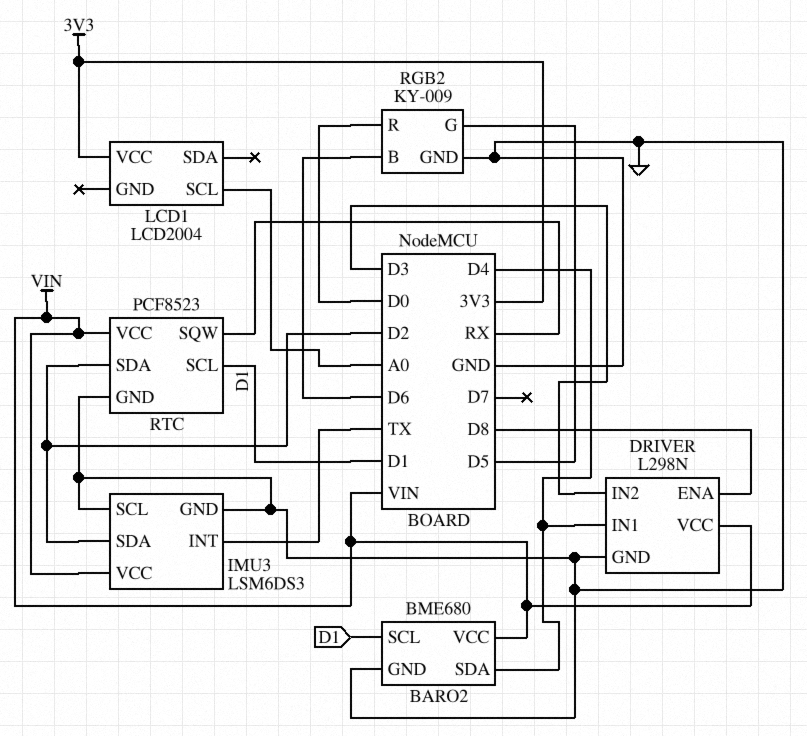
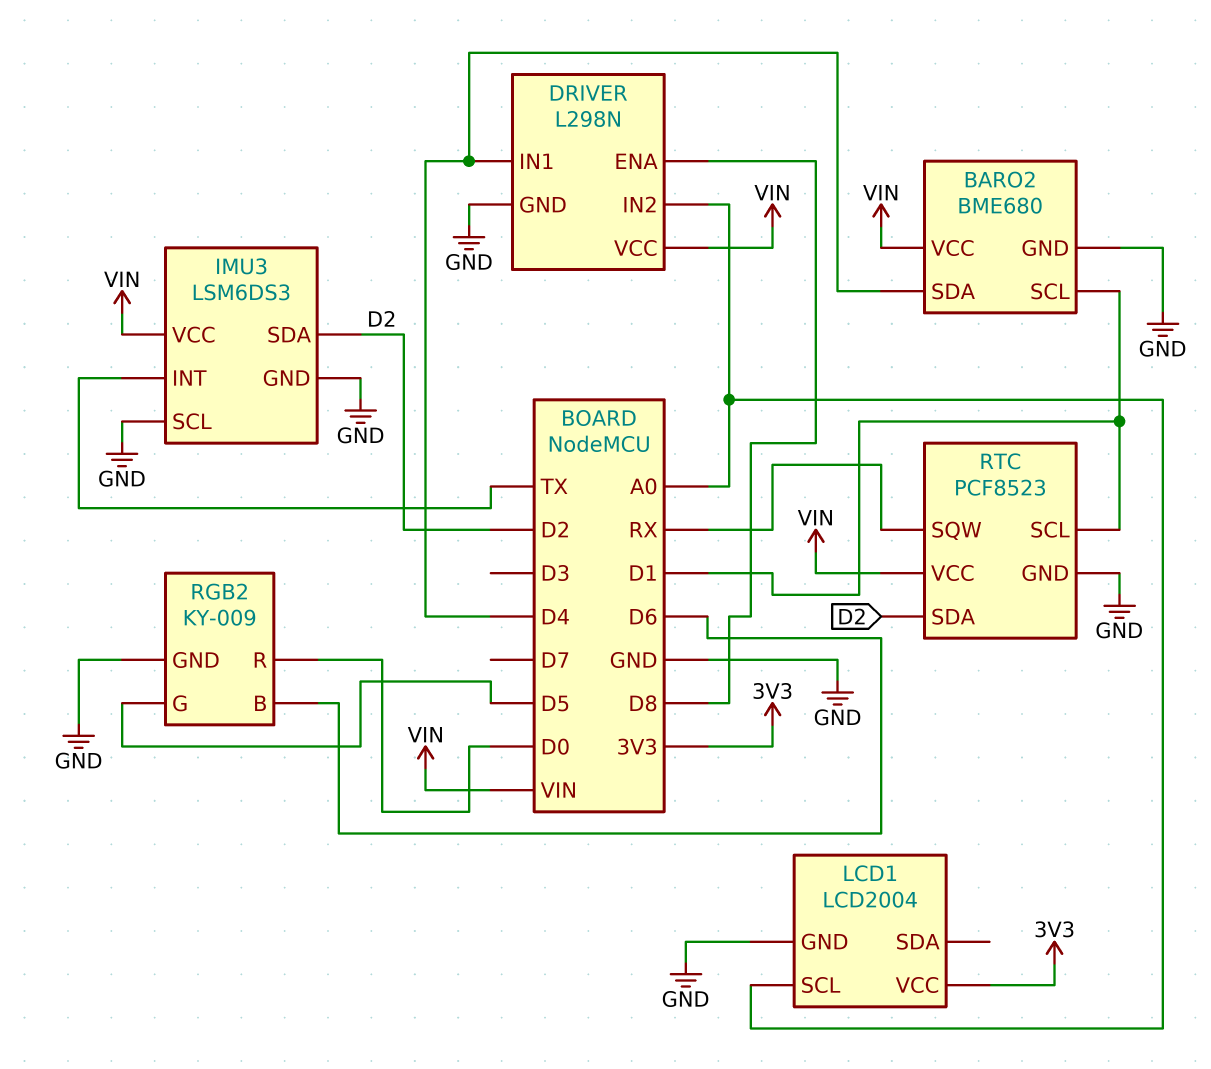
DRIVER pin IN2: D3 -> A0
LCD1 pin GND: none -> GND

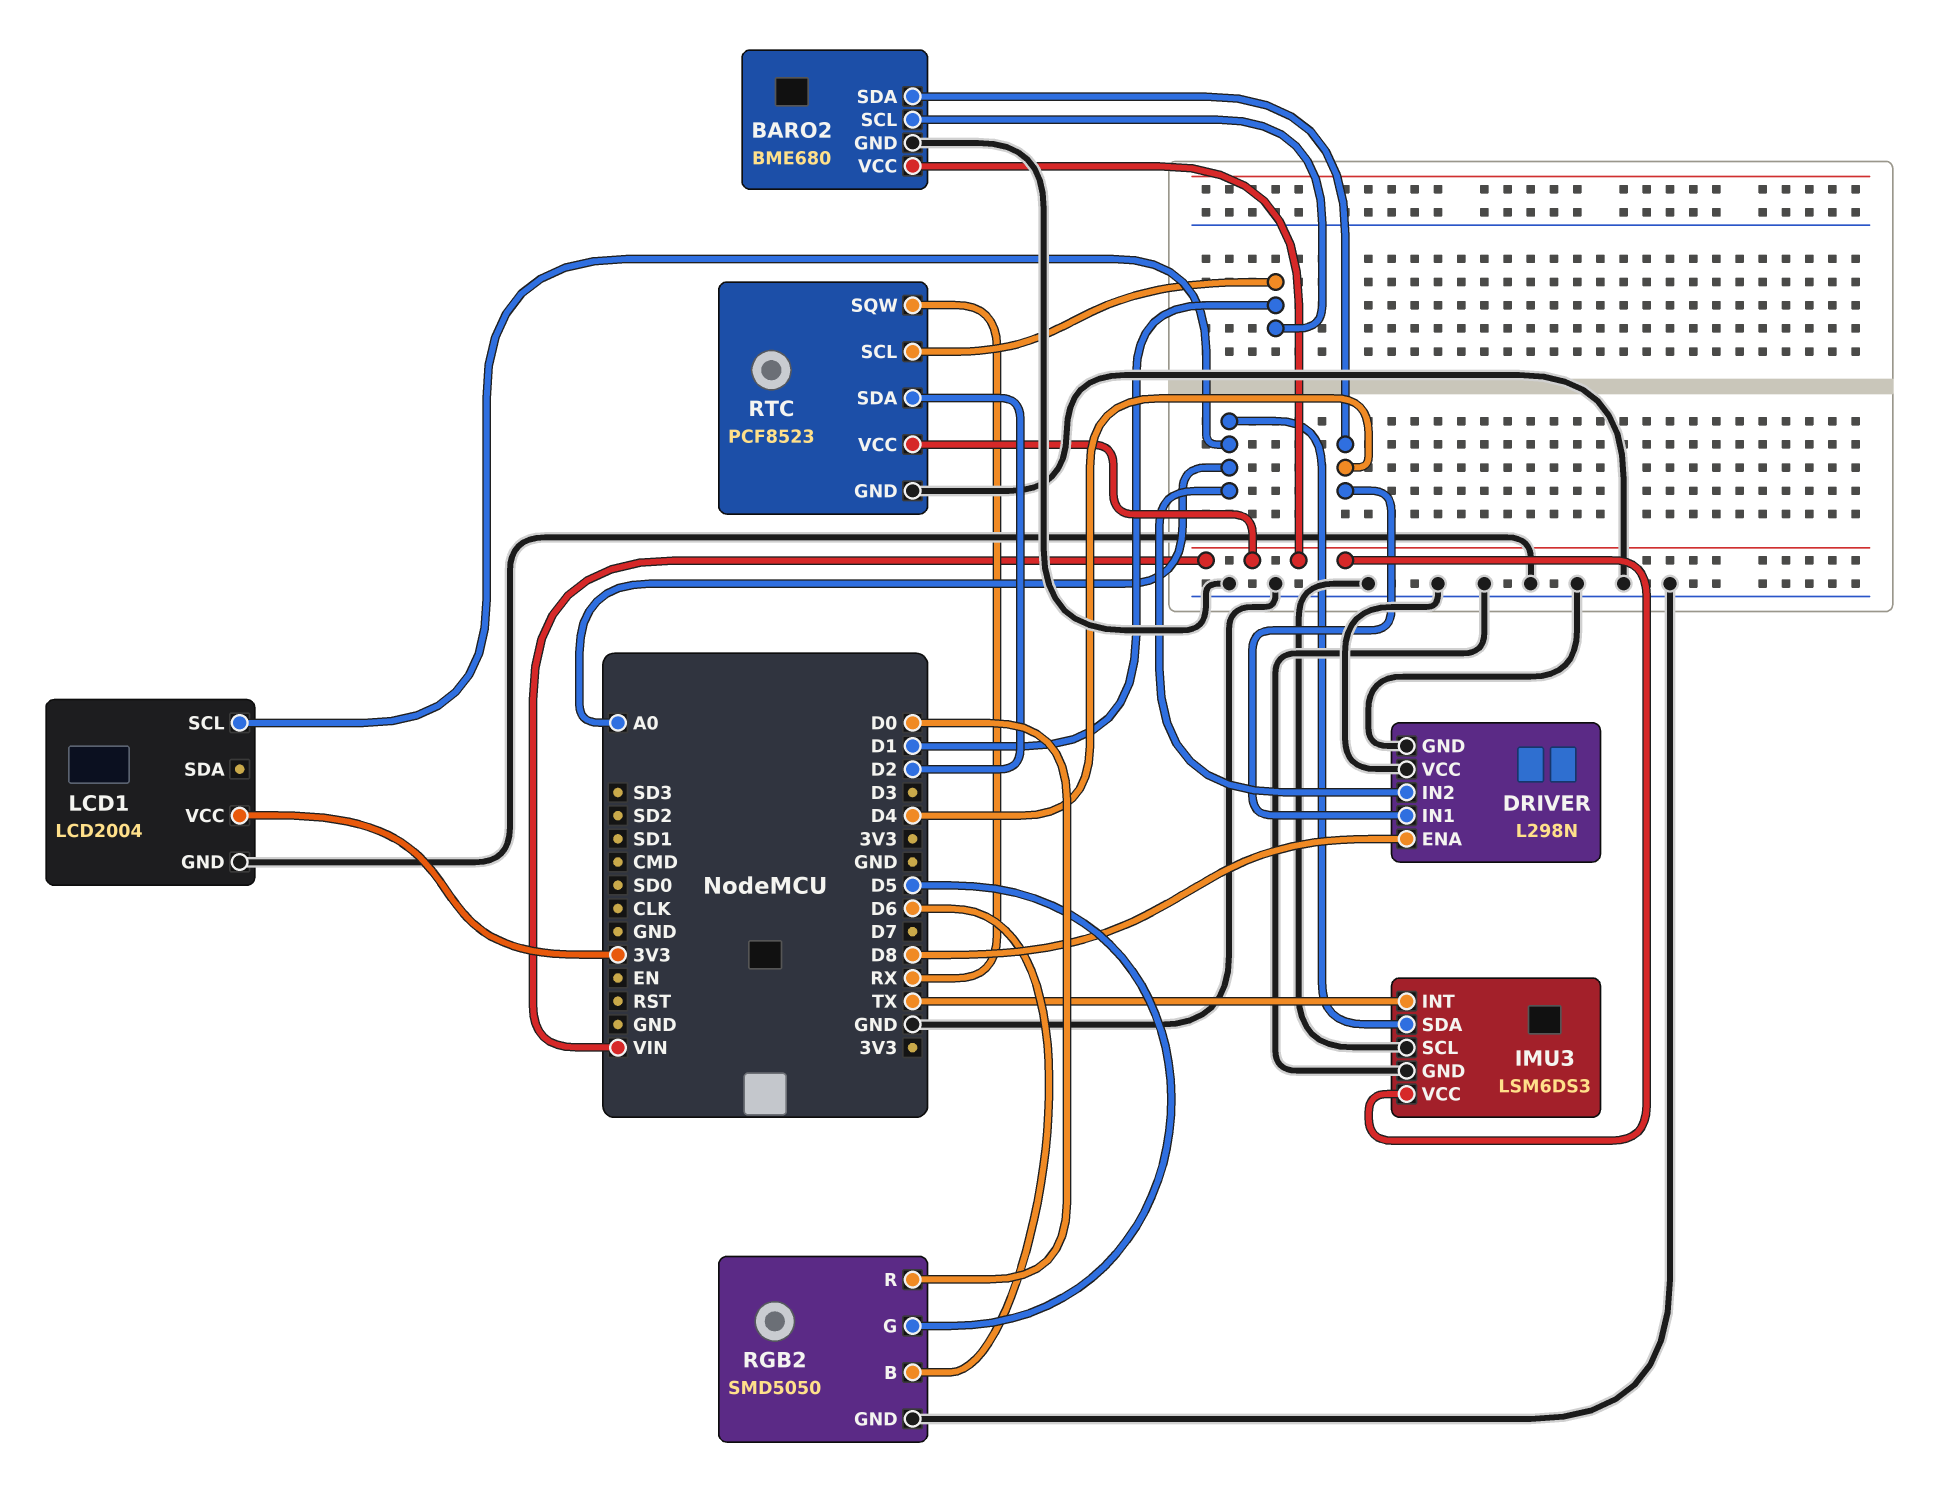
DRIVER pin VCC: VIN -> GND
IMU3 pin SDA: D2 -> A0
RGB2: KY-009 -> SMD5050

